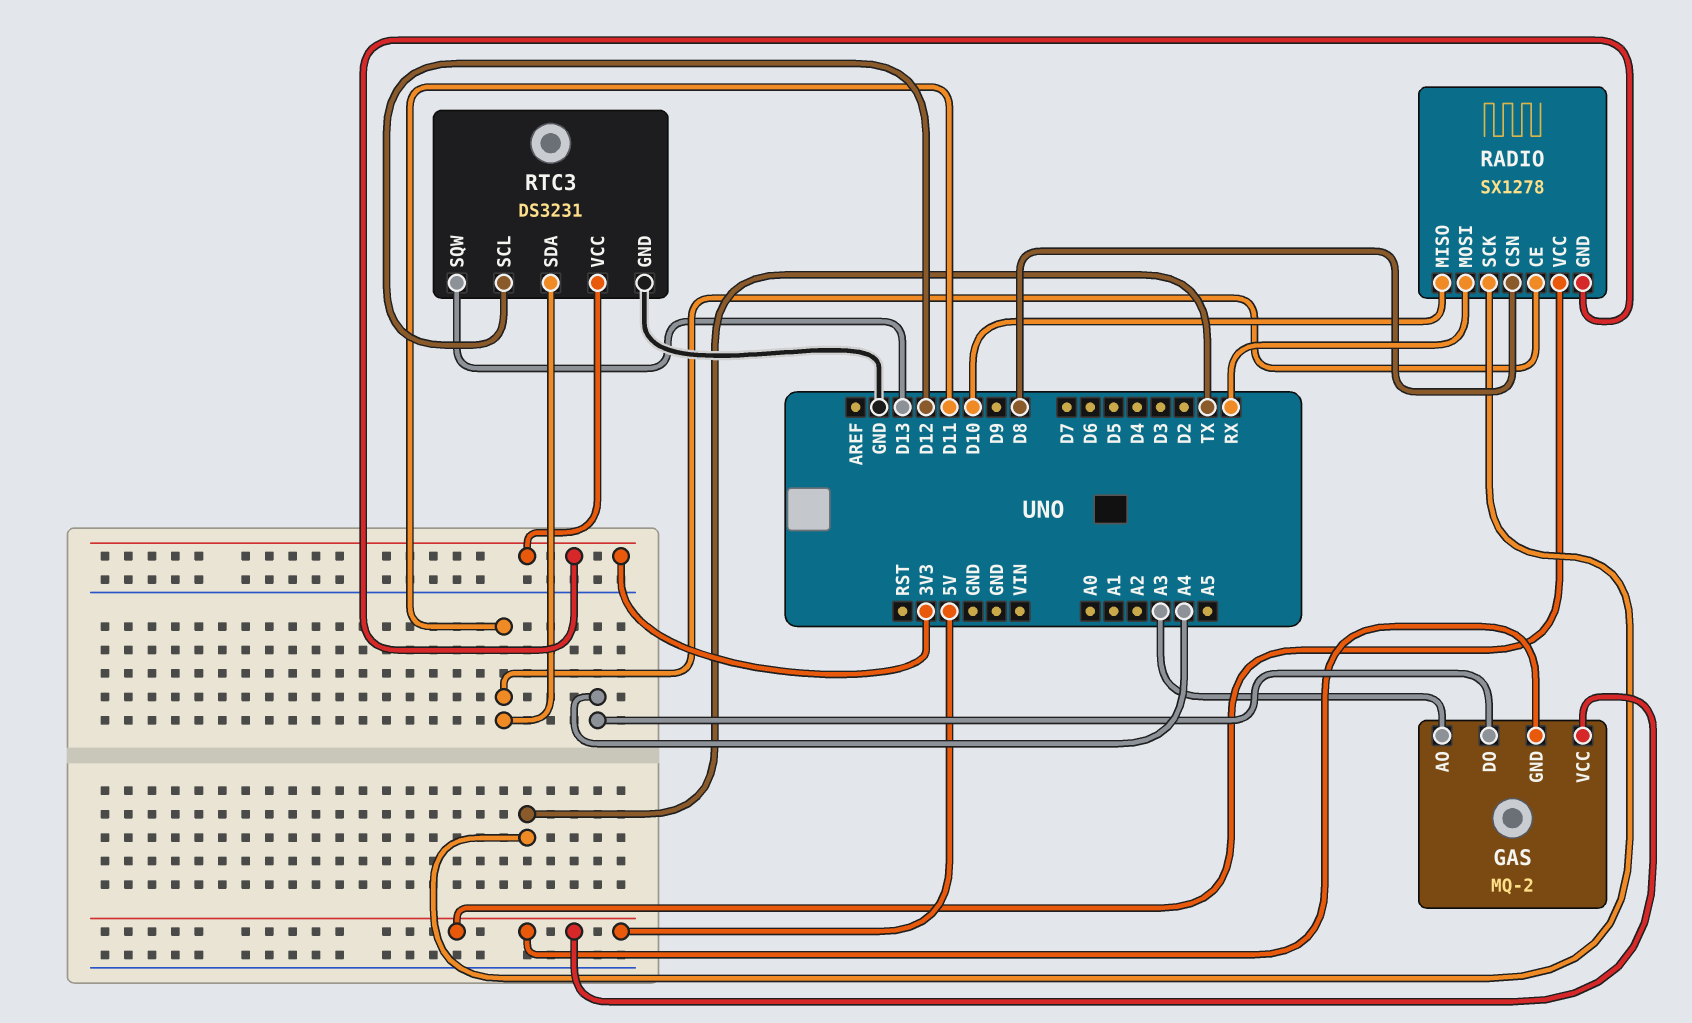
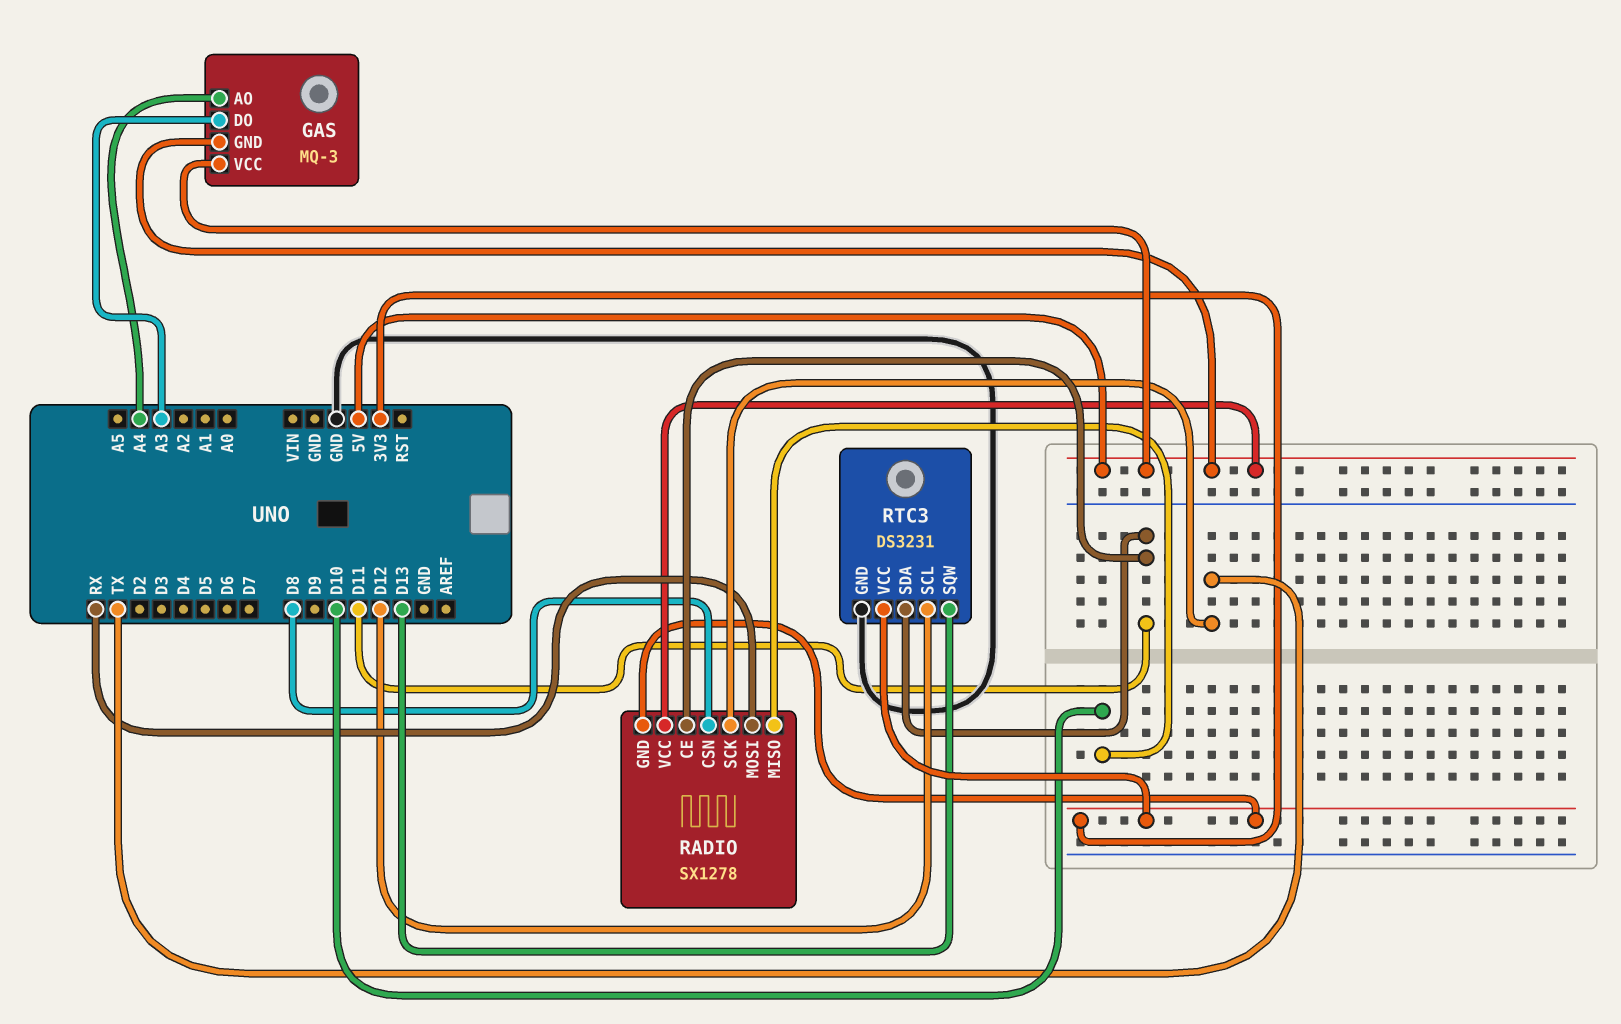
GAS: MQ-2 -> MQ-3
GAS pin AO: A3 -> A4
GAS pin DO: A4 -> A3

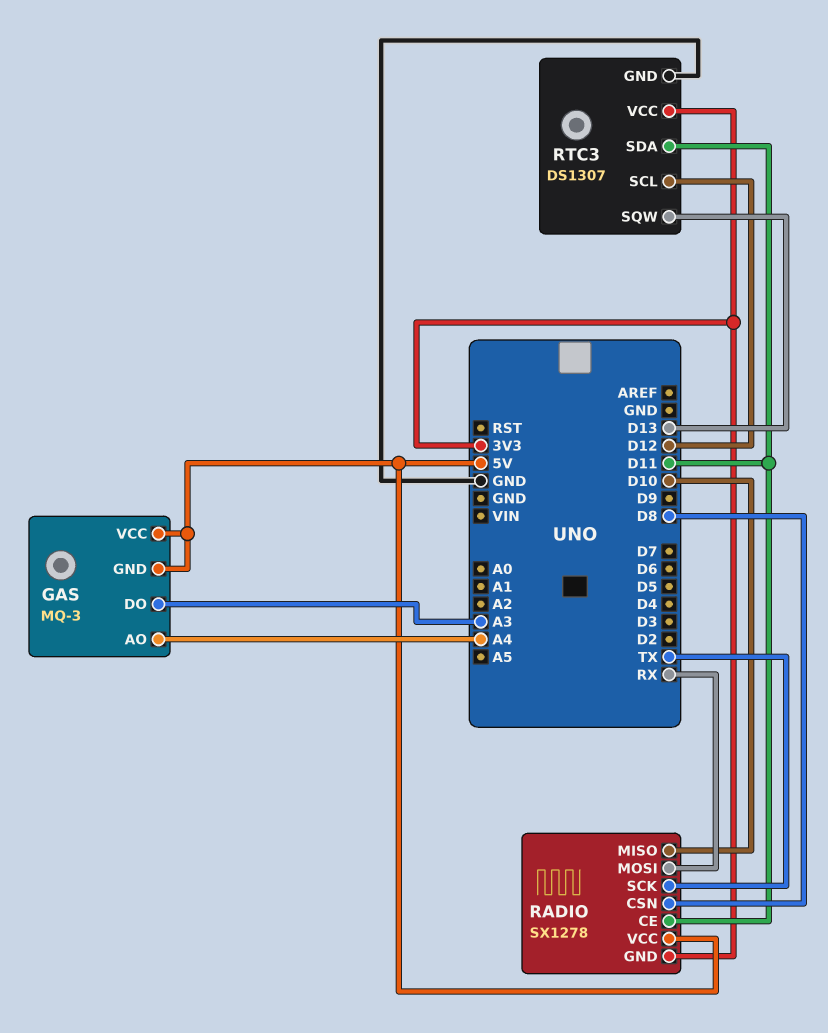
RTC3: DS3231 -> DS1307

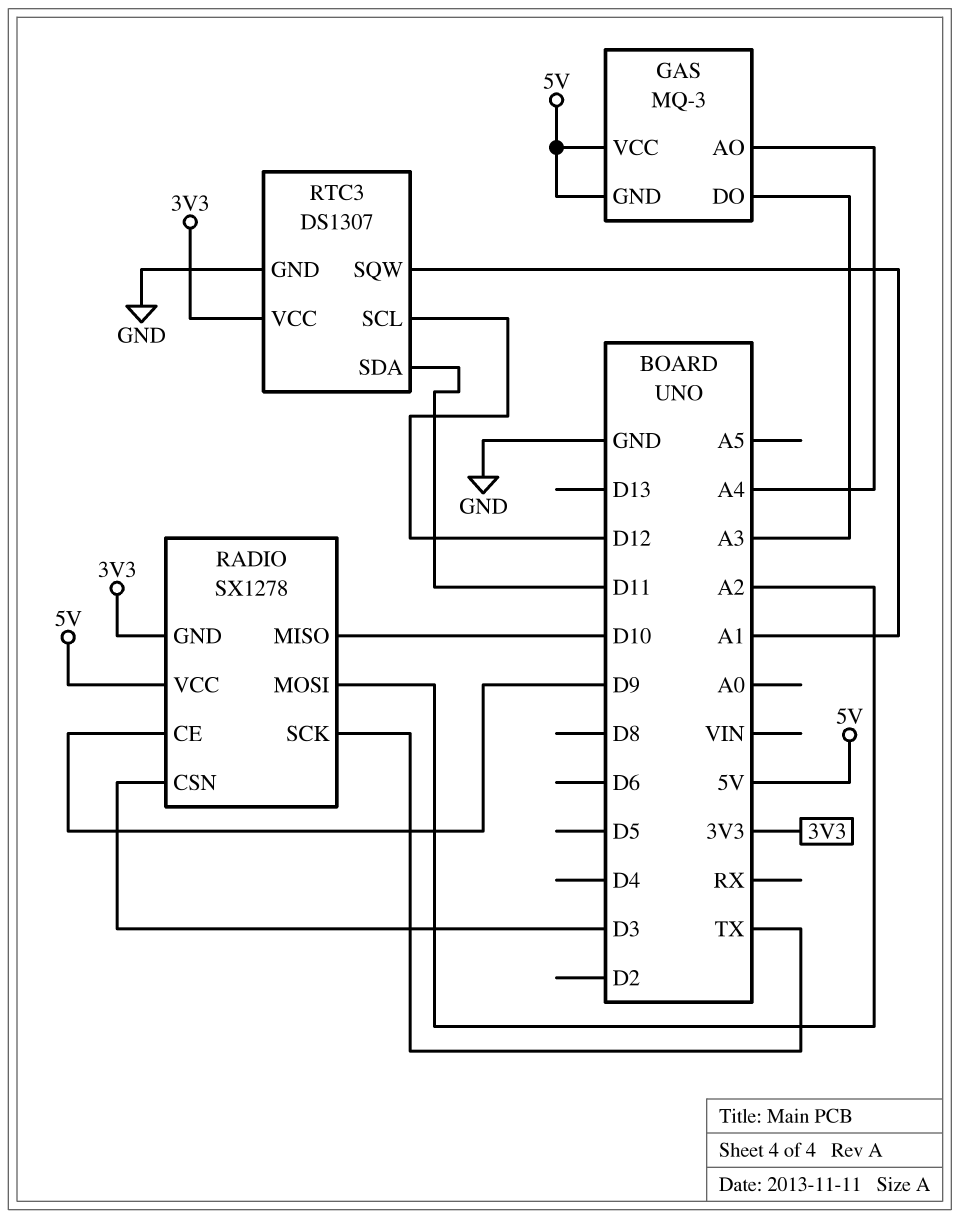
RADIO pin CE: D11 -> D9
RADIO pin CSN: D8 -> D3
RADIO pin MOSI: RX -> A2
RTC3 pin SQW: D13 -> A1

